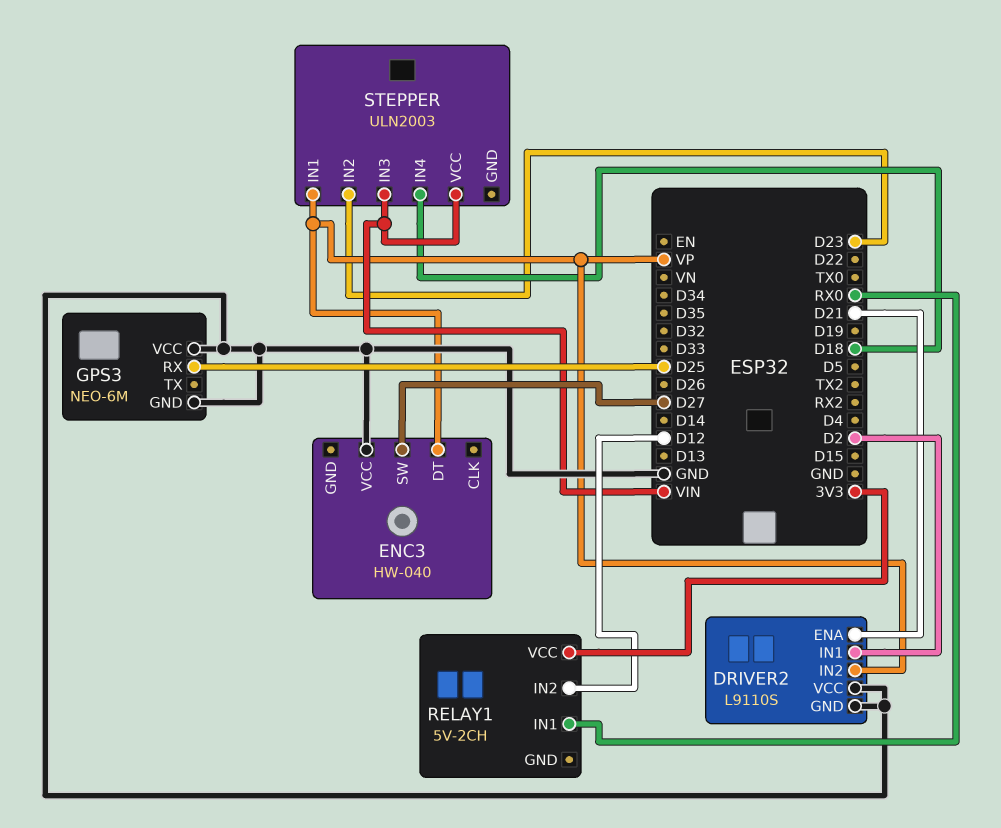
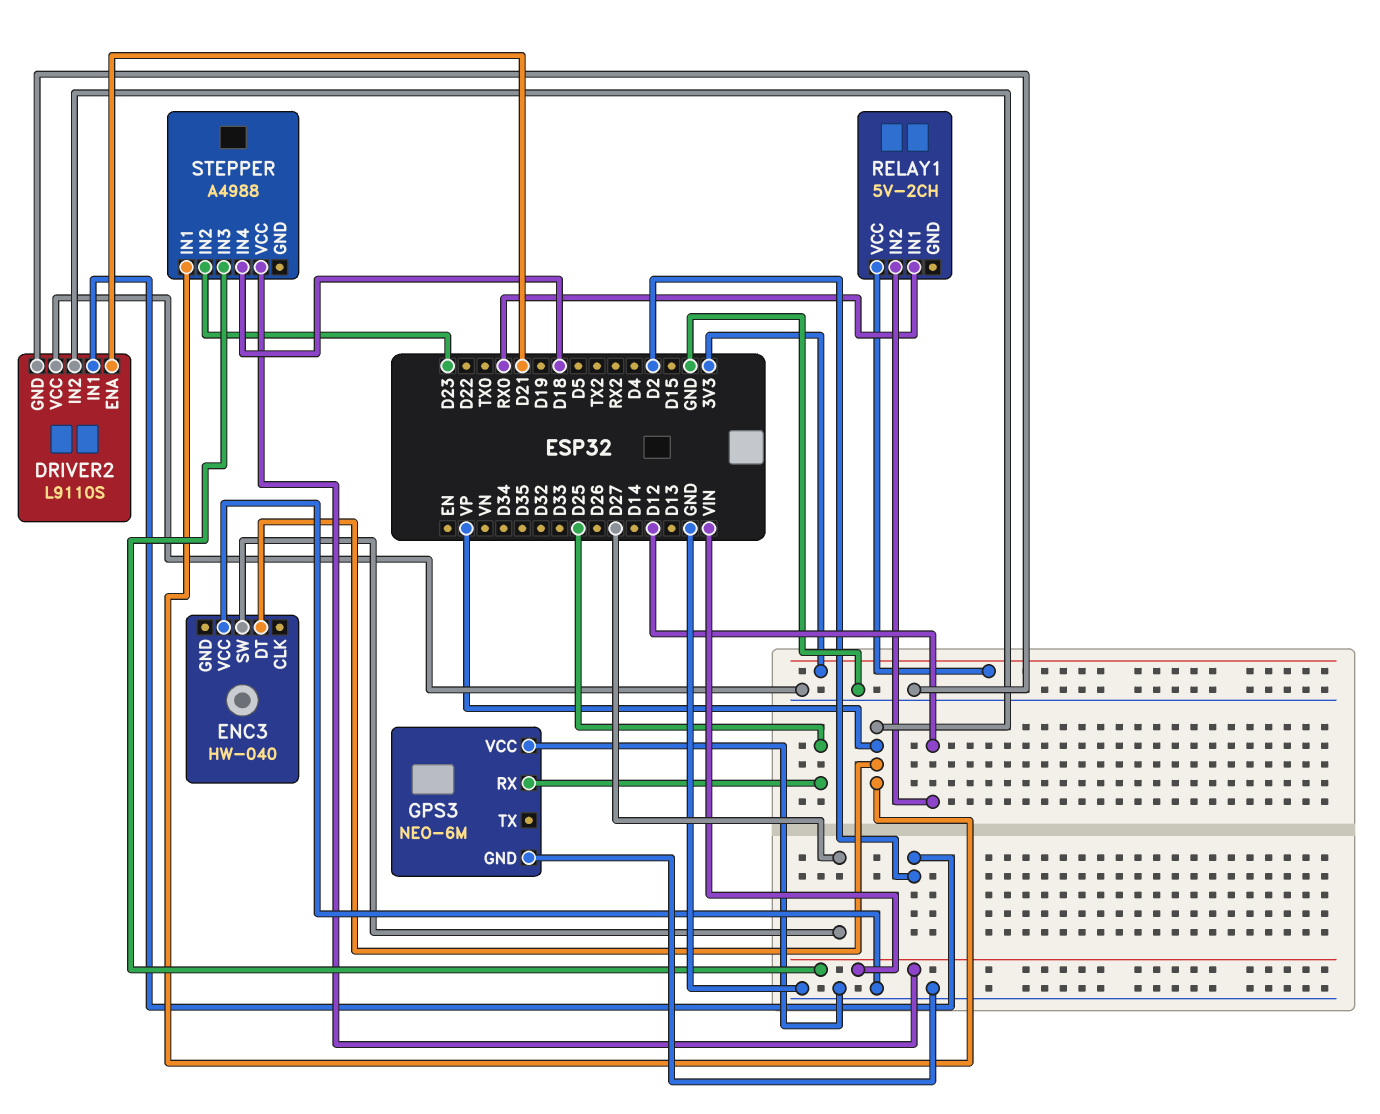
STEPPER: ULN2003 -> A4988

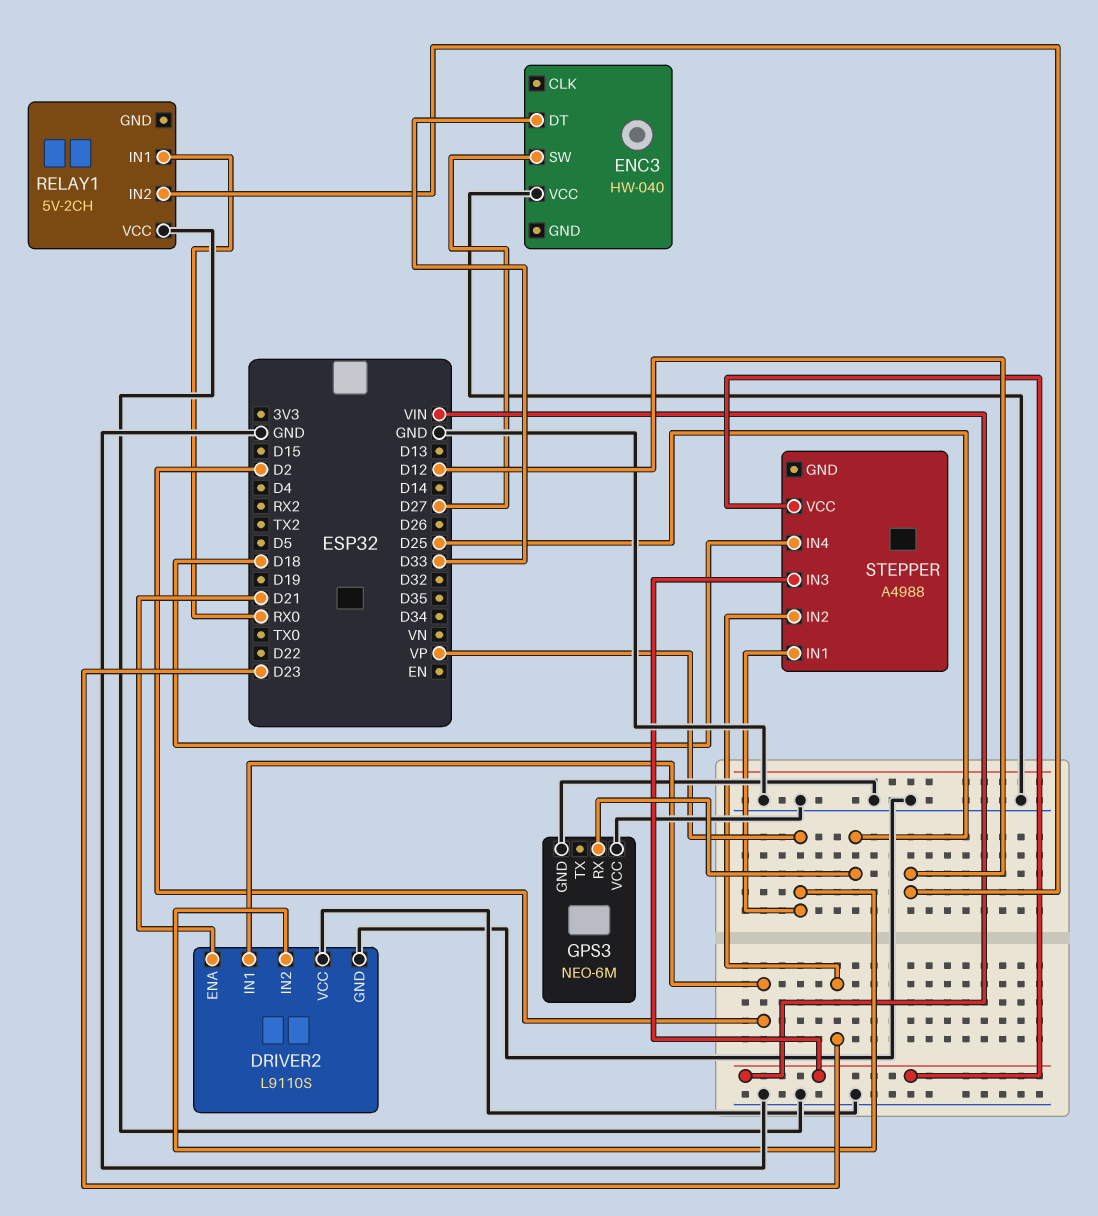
ENC3 pin DT: VP -> D33
RELAY1 pin VCC: 3V3 -> GND

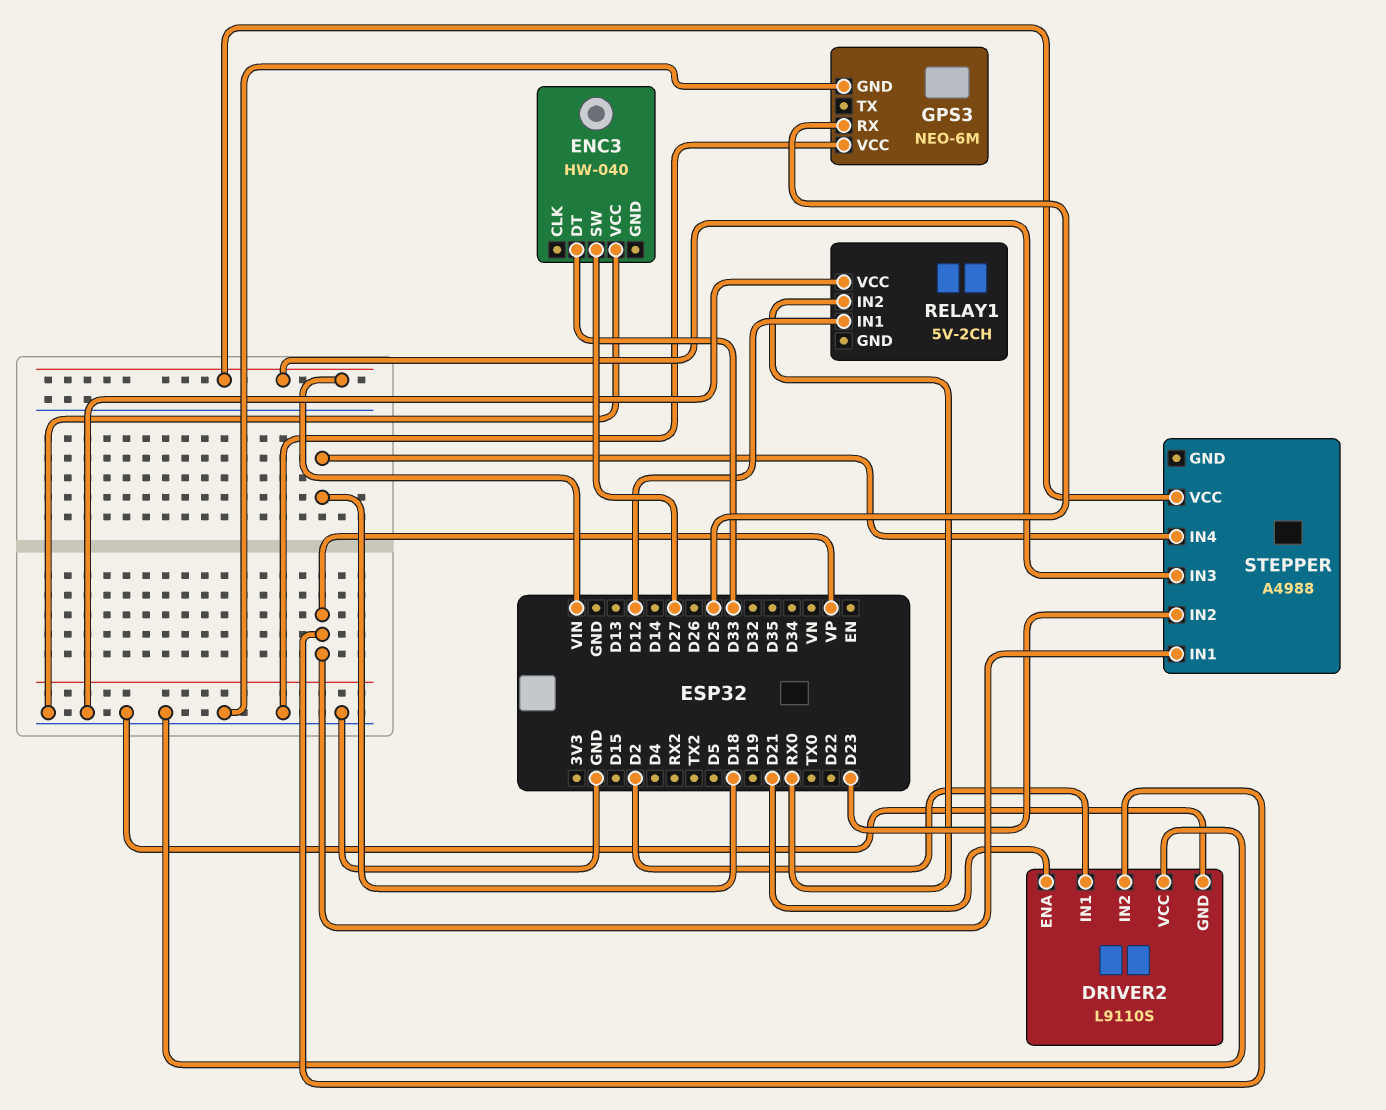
RELAY1 pin IN1: RX0 -> D12
RELAY1 pin IN2: D12 -> RX0

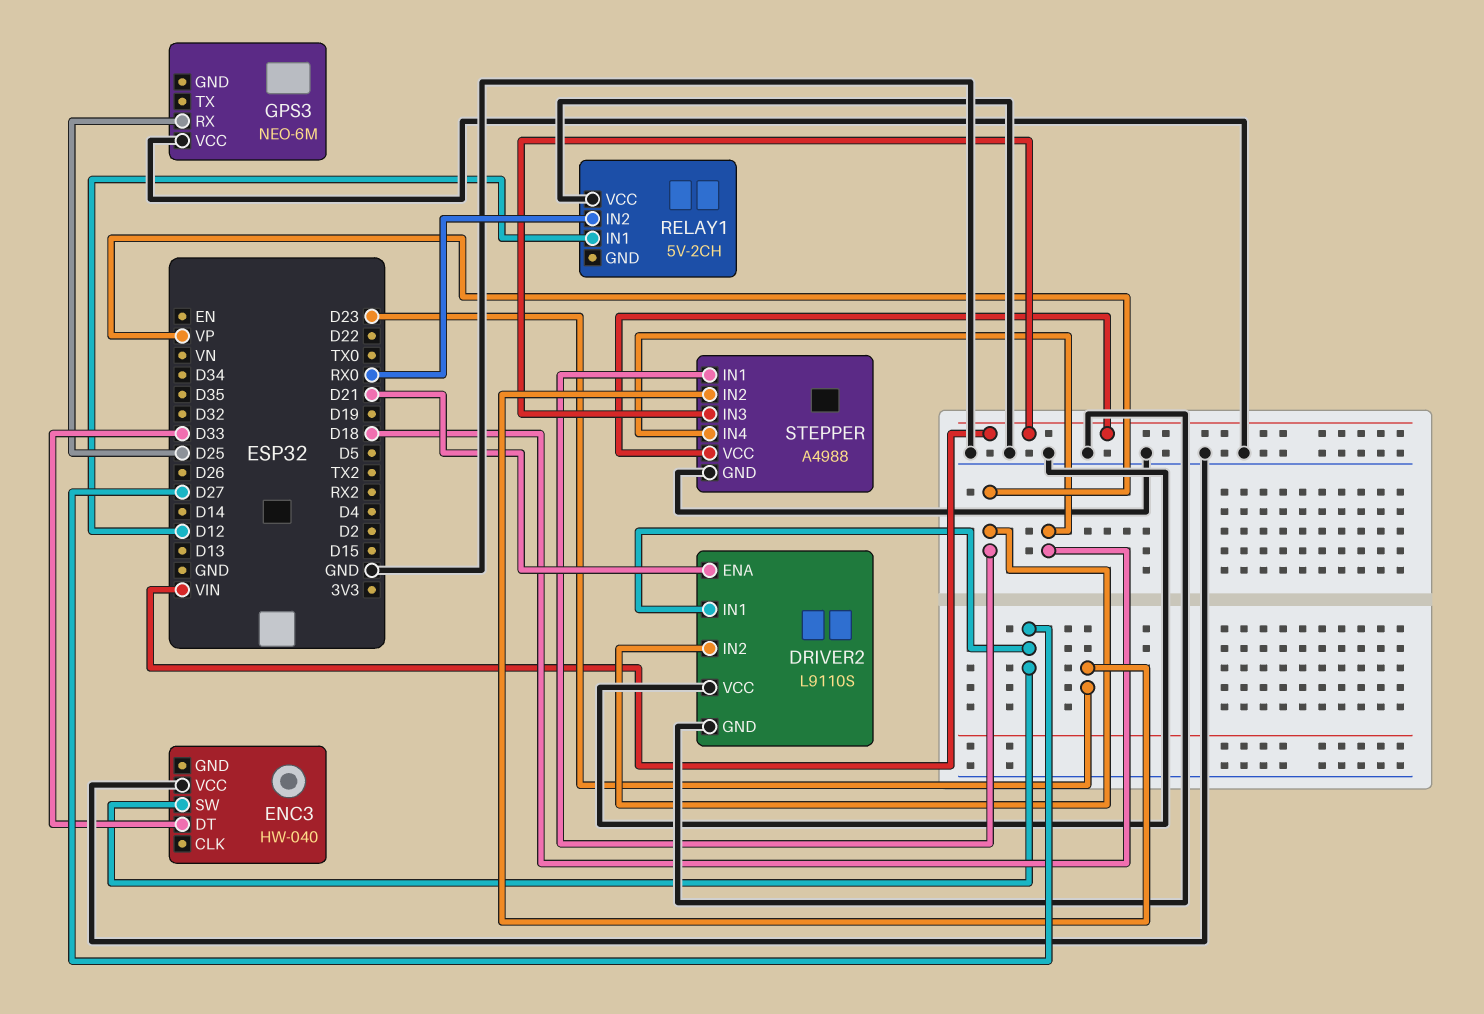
DRIVER2 pin IN1: D2 -> D27
GPS3 pin GND: GND -> none
STEPPER pin GND: none -> GND

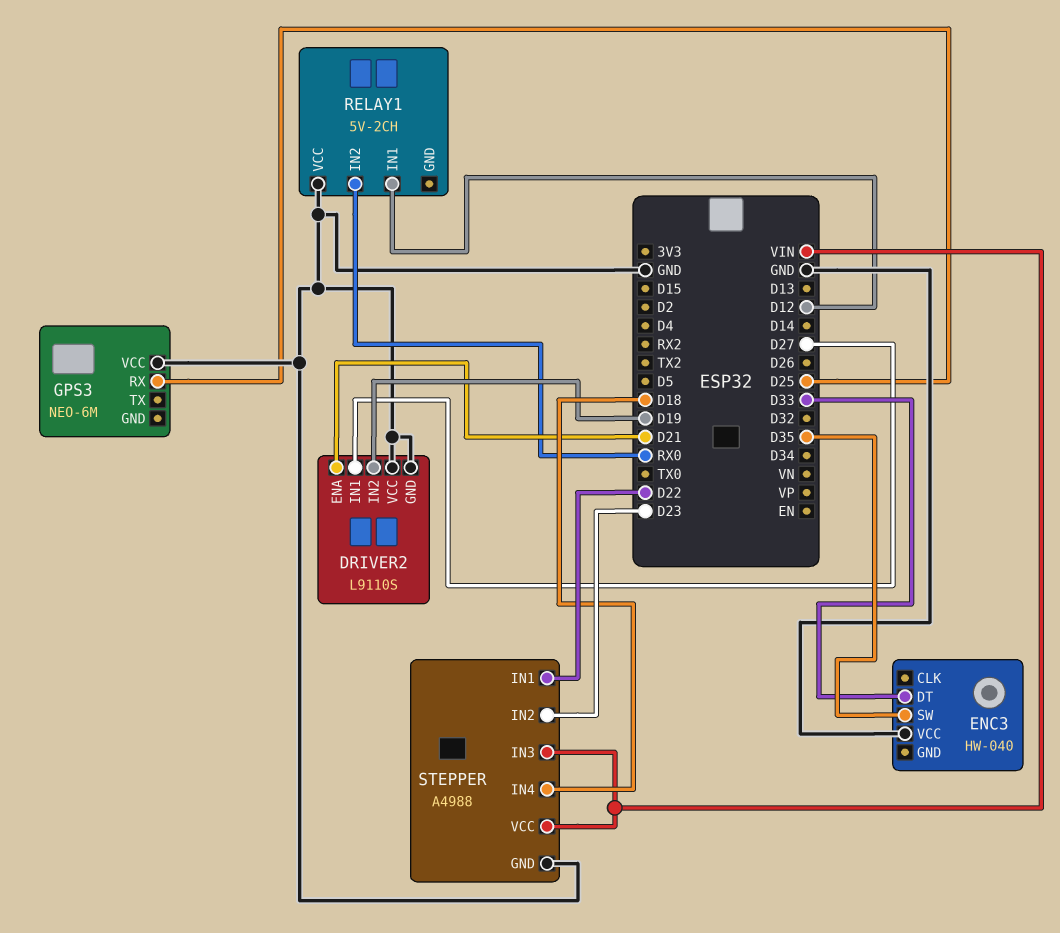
DRIVER2 pin IN2: VP -> D19
ENC3 pin SW: D27 -> D35
STEPPER pin IN1: VP -> D22

